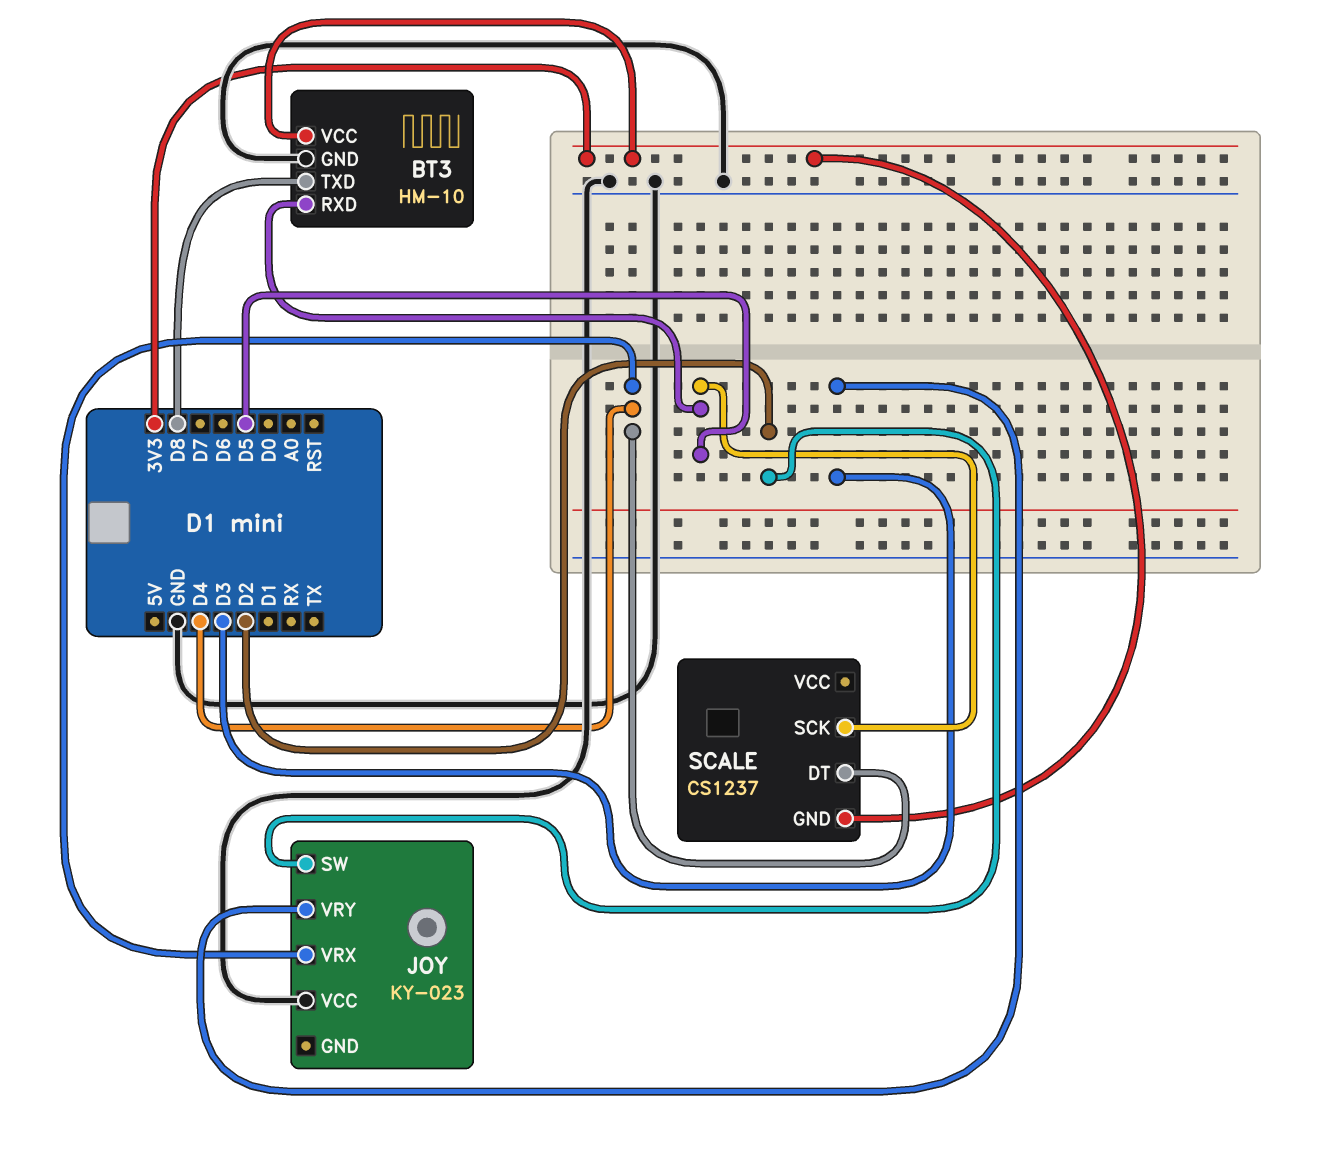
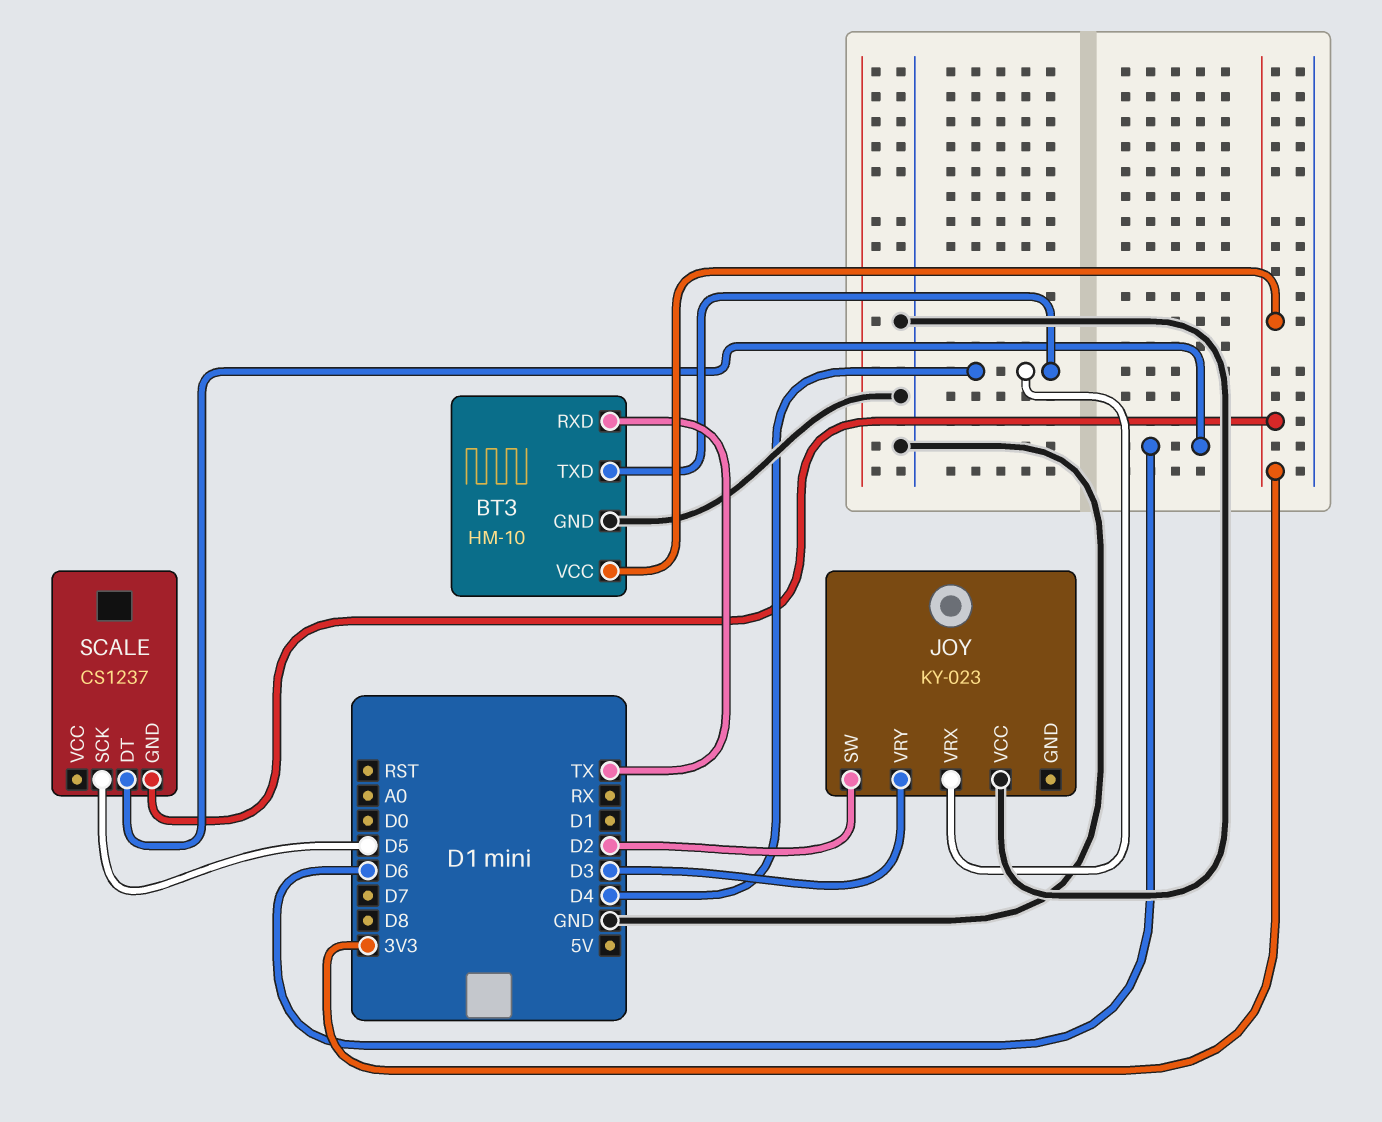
BT3 pin RXD: D5 -> TX
BT3 pin TXD: D8 -> D4
SCALE pin DT: D4 -> D6

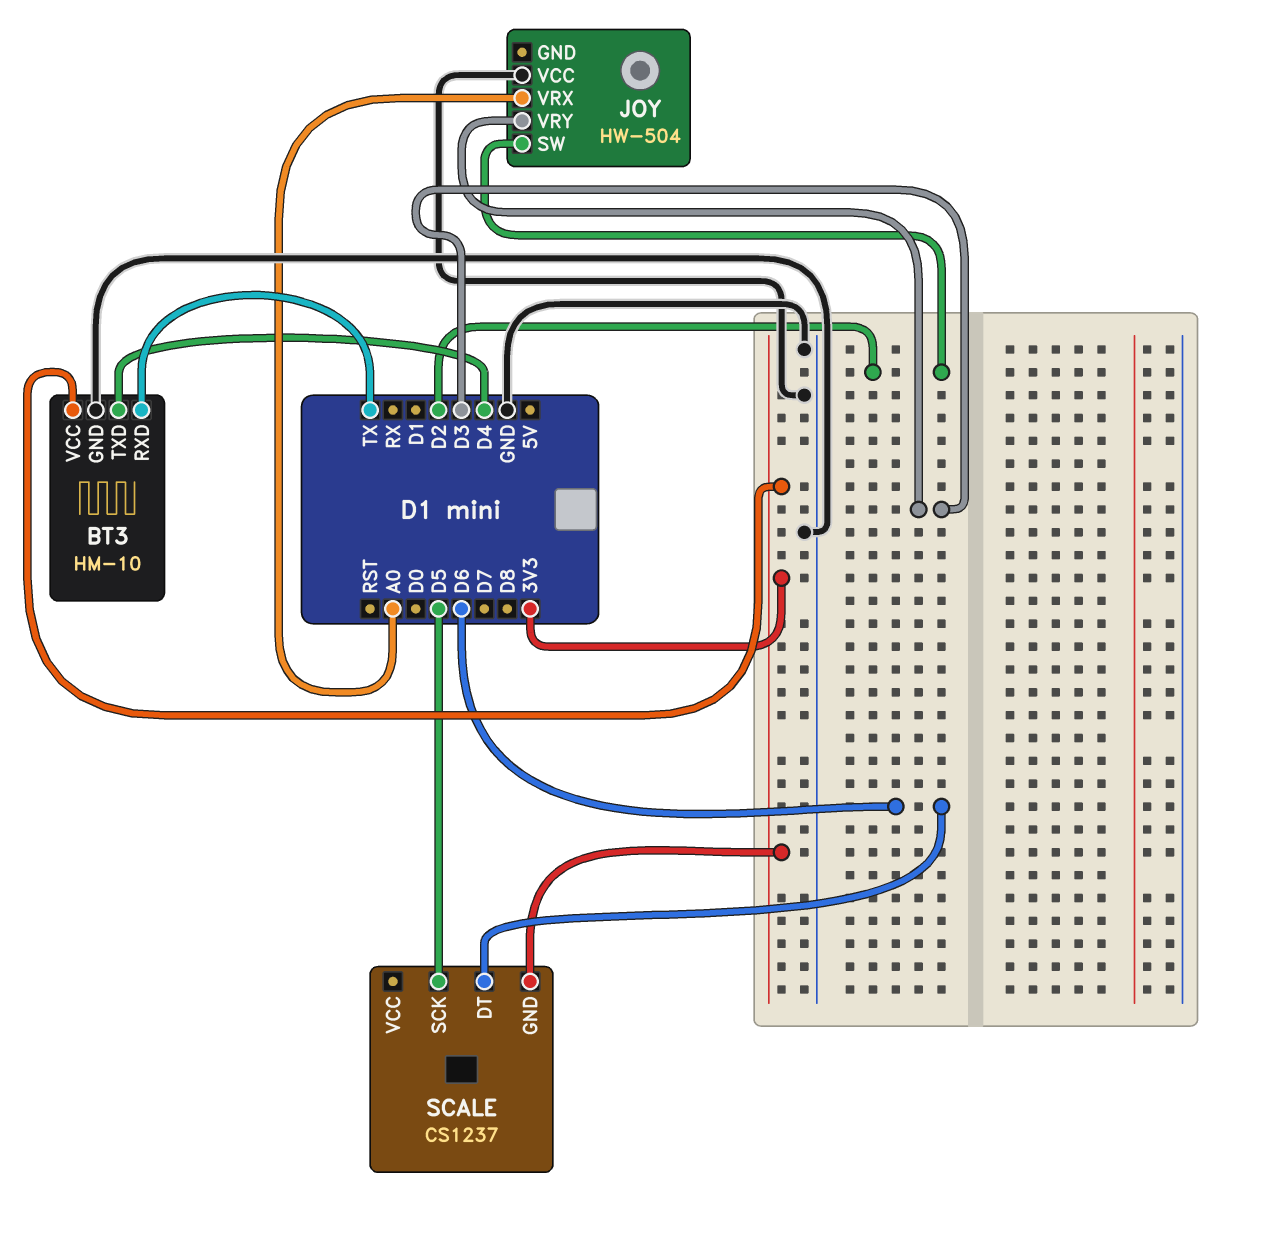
JOY: KY-023 -> HW-504
JOY pin VRX: D4 -> A0

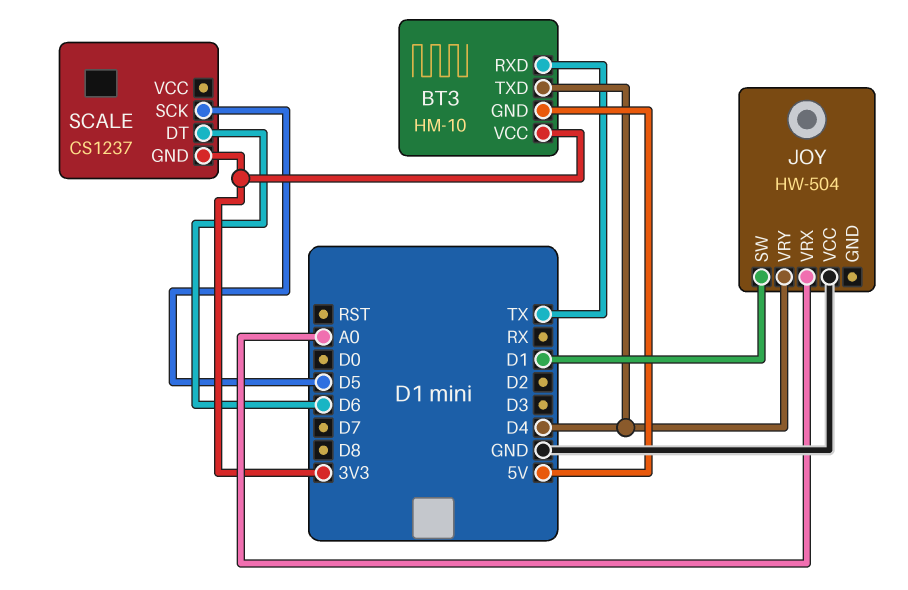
BT3 pin GND: GND -> 5V
JOY pin SW: D2 -> D1
JOY pin VRY: D3 -> D4

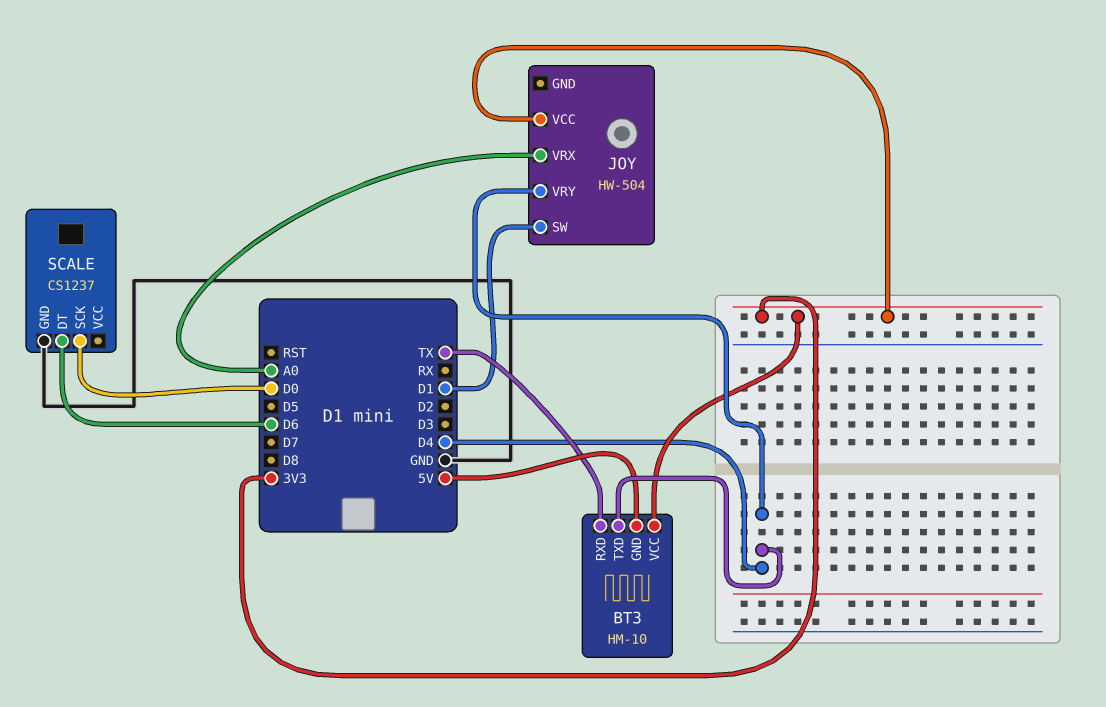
JOY pin VCC: GND -> 3V3
SCALE pin GND: 3V3 -> GND
SCALE pin SCK: D5 -> D0

